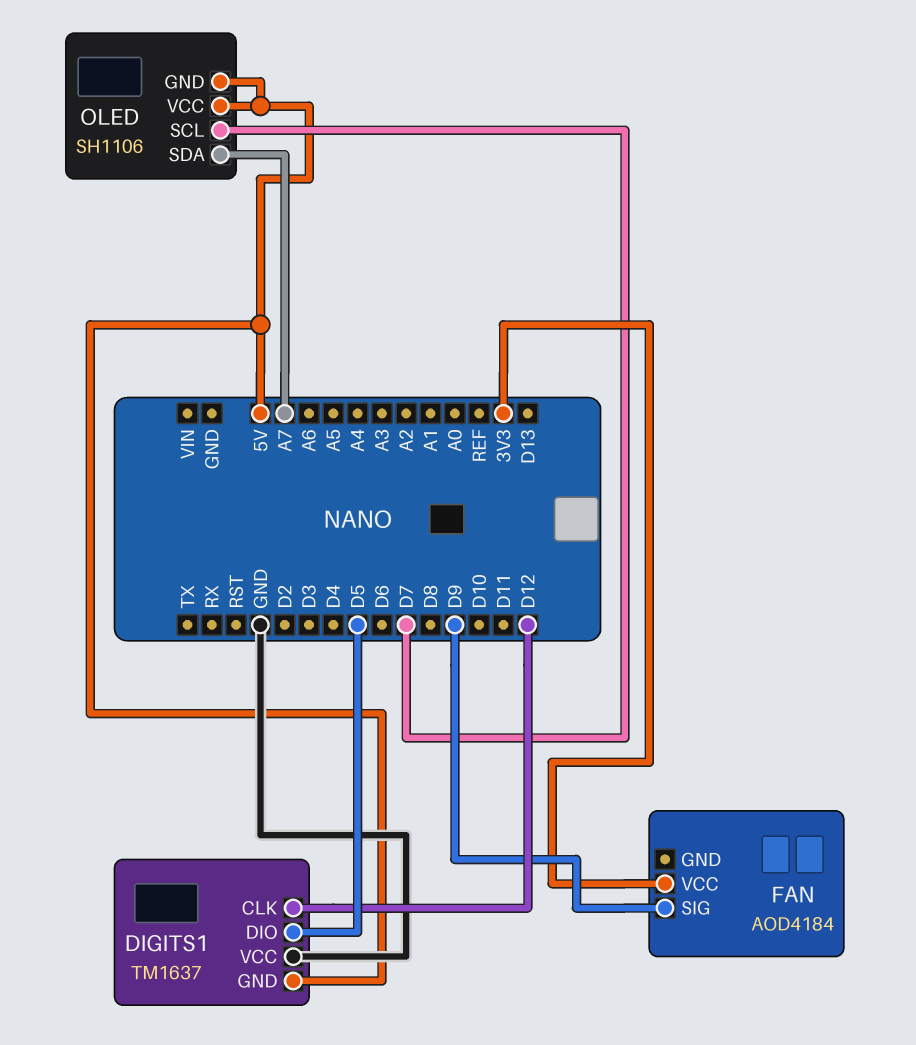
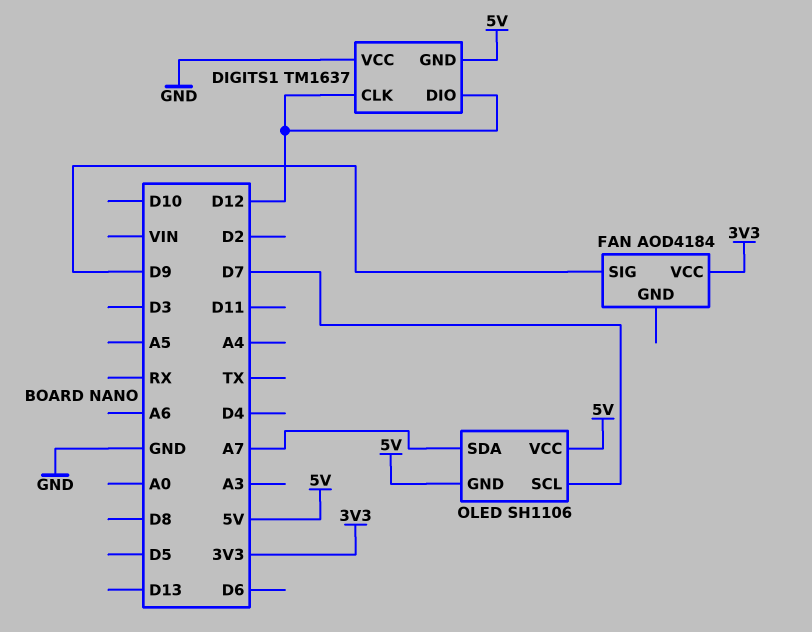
DIGITS1 pin DIO: D5 -> D12

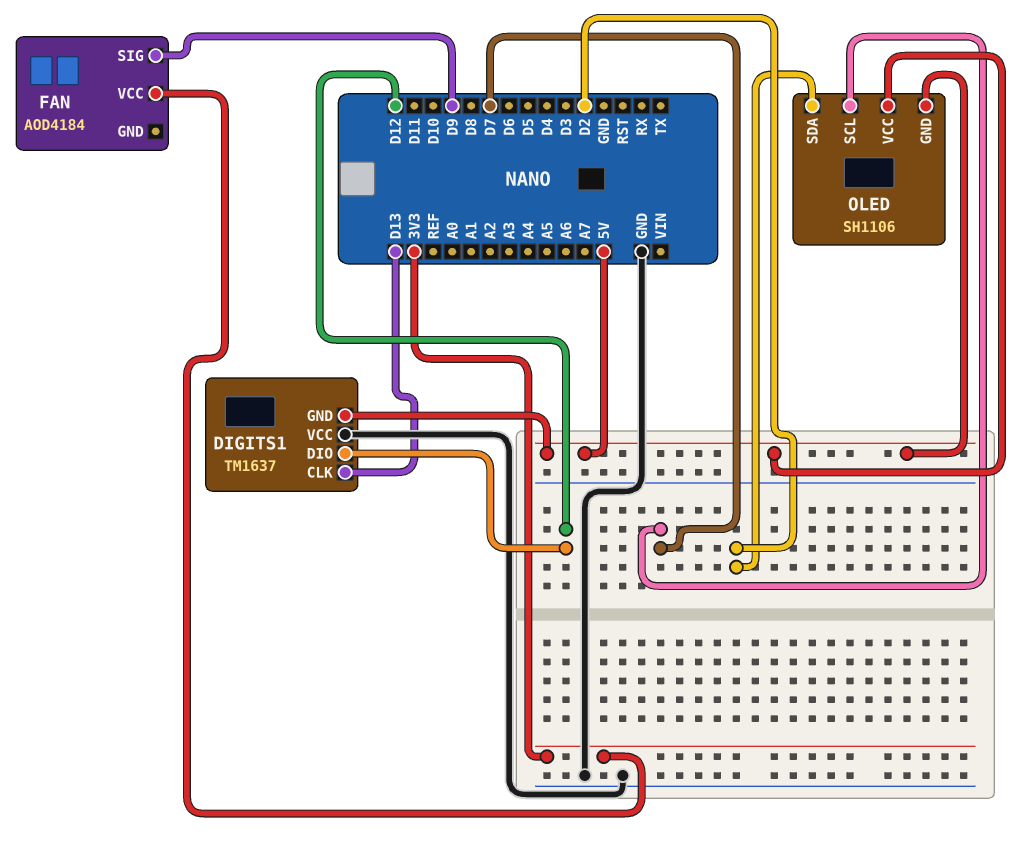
DIGITS1 pin CLK: D12 -> D13
OLED pin SDA: A7 -> D2

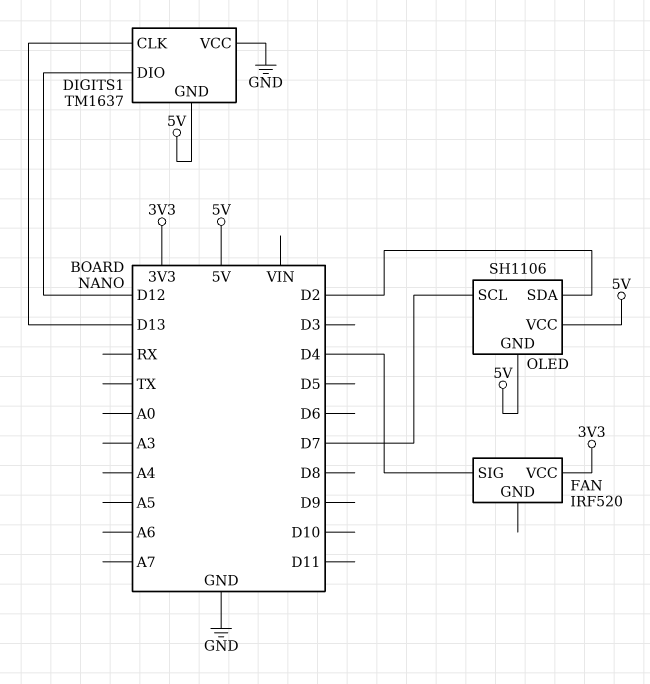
FAN: AOD4184 -> IRF520
FAN pin SIG: D9 -> D4

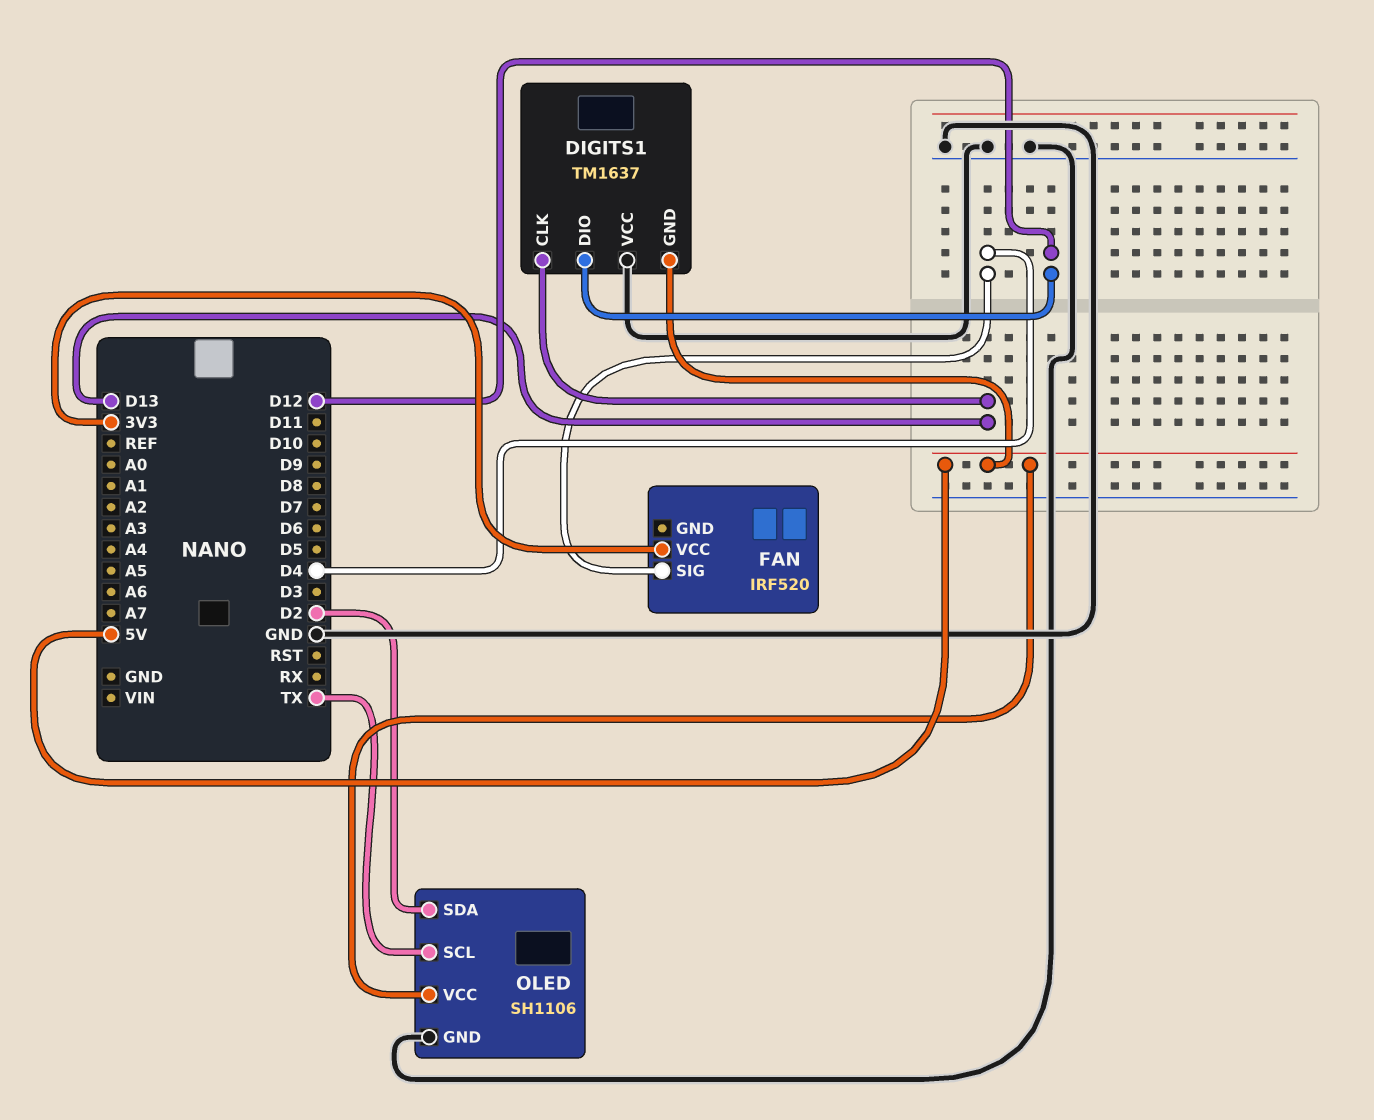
OLED pin GND: 5V -> GND
OLED pin SCL: D7 -> TX

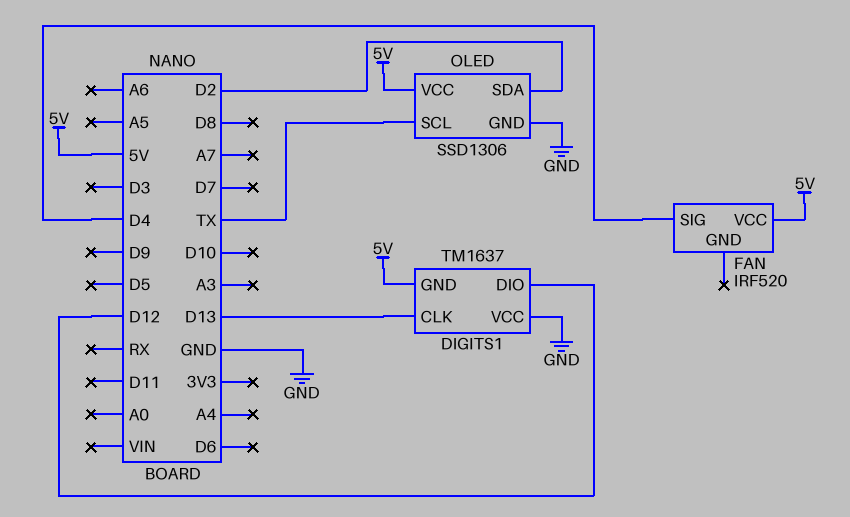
FAN pin VCC: 3V3 -> 5V
OLED: SH1106 -> SSD1306

